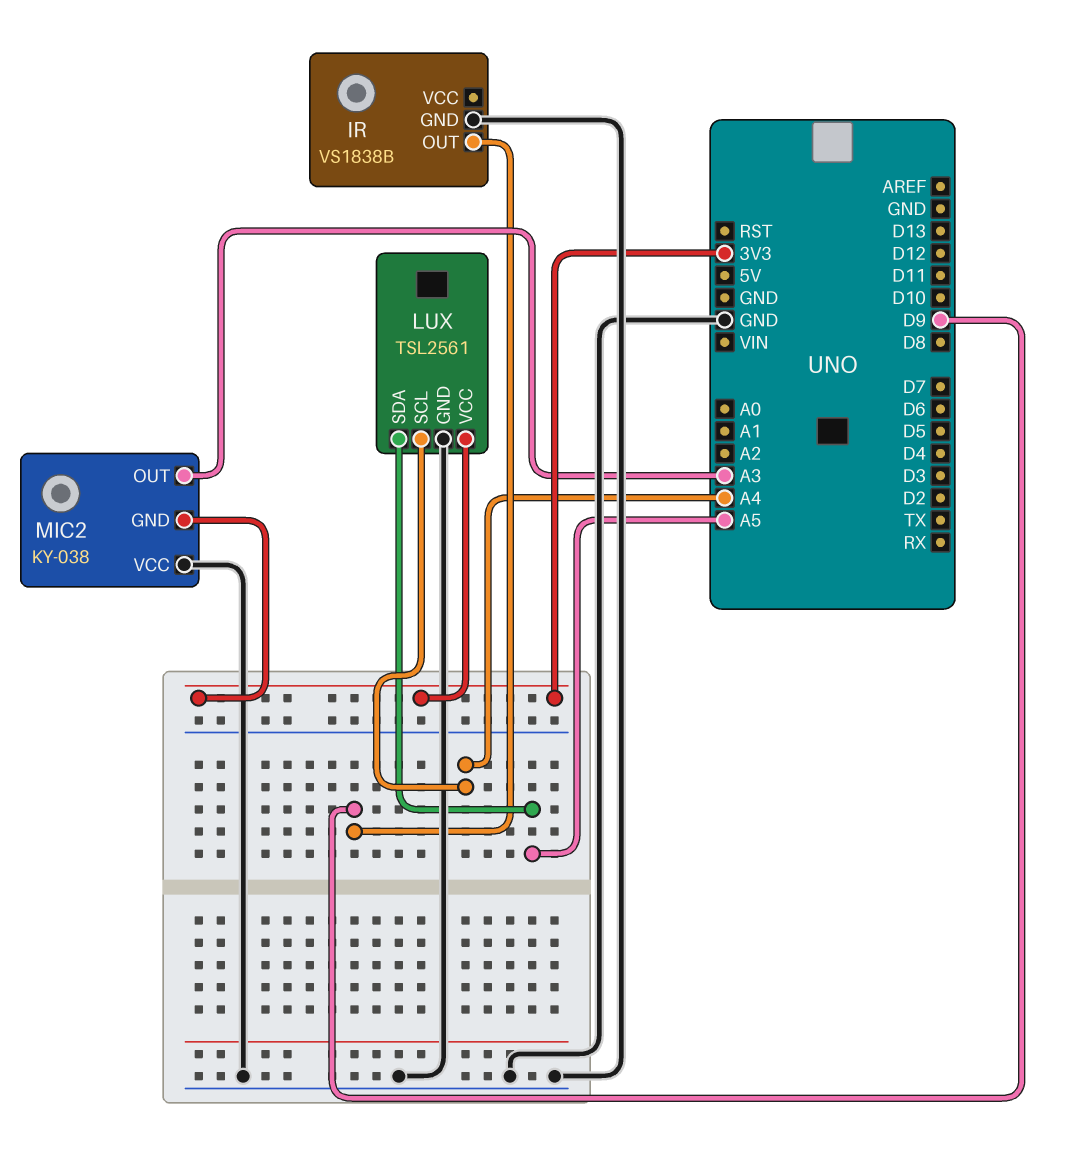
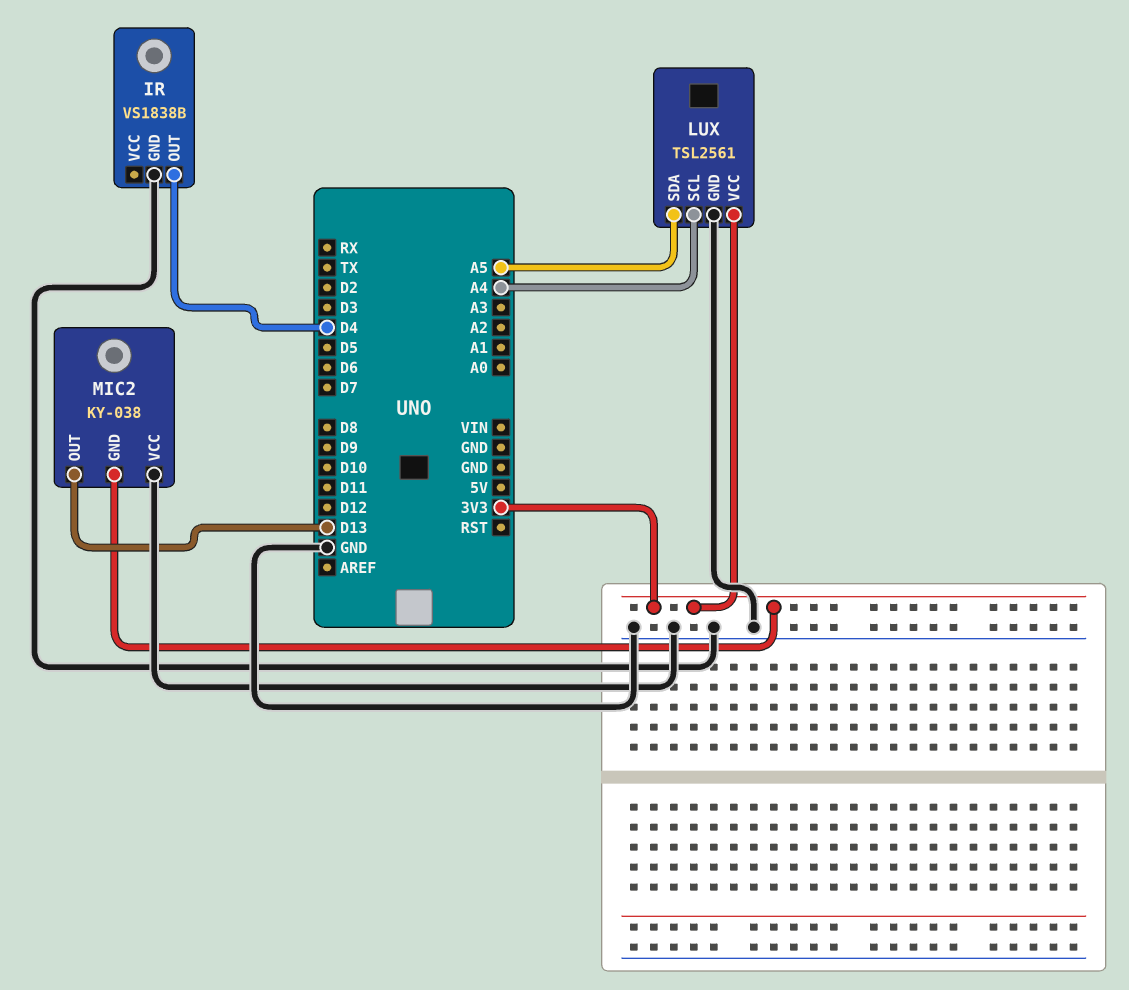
IR pin OUT: D9 -> D4
MIC2 pin OUT: A3 -> D13

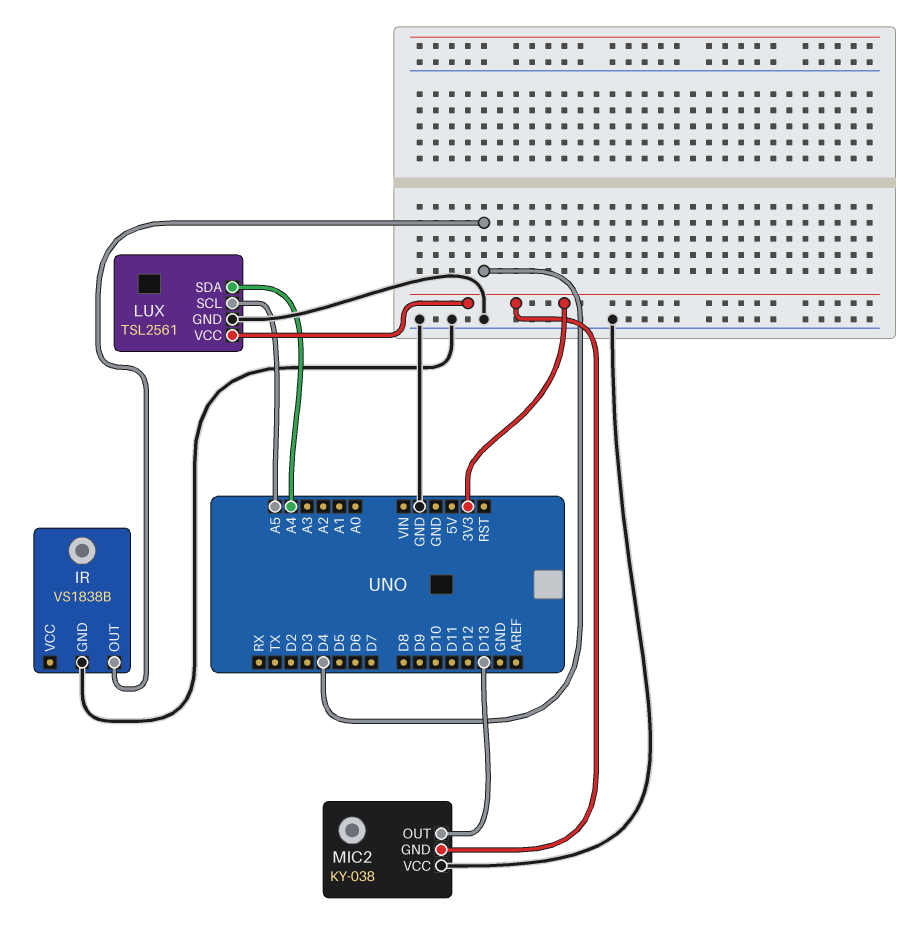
LUX pin SCL: A4 -> A5
LUX pin SDA: A5 -> A4

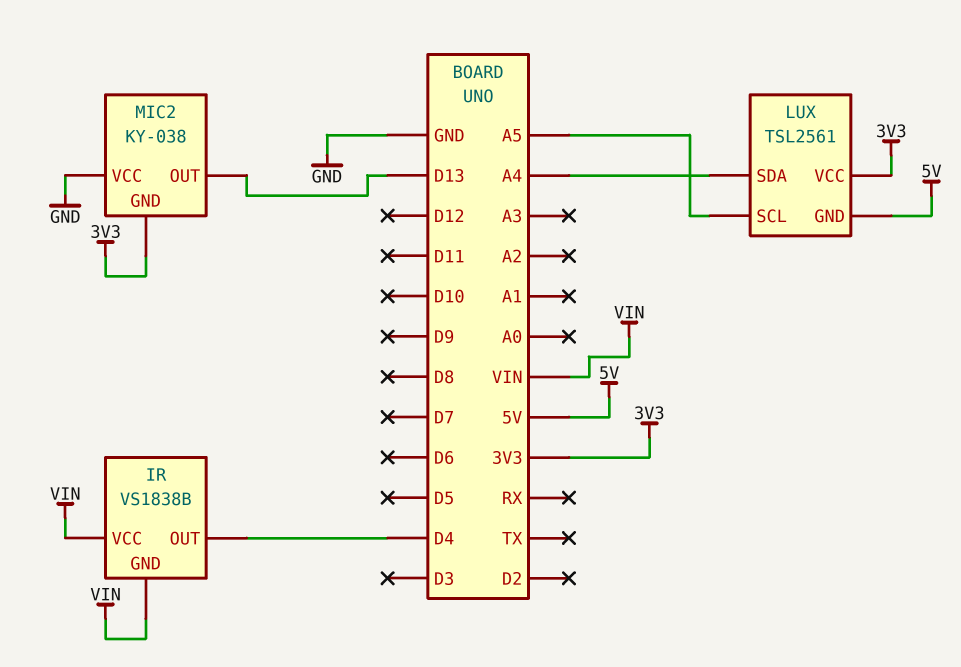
IR pin GND: GND -> VIN
IR pin VCC: none -> VIN
LUX pin GND: GND -> 5V

